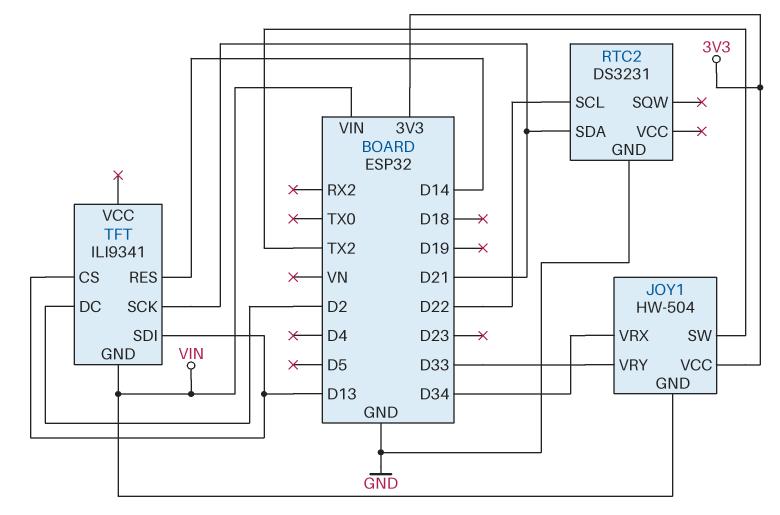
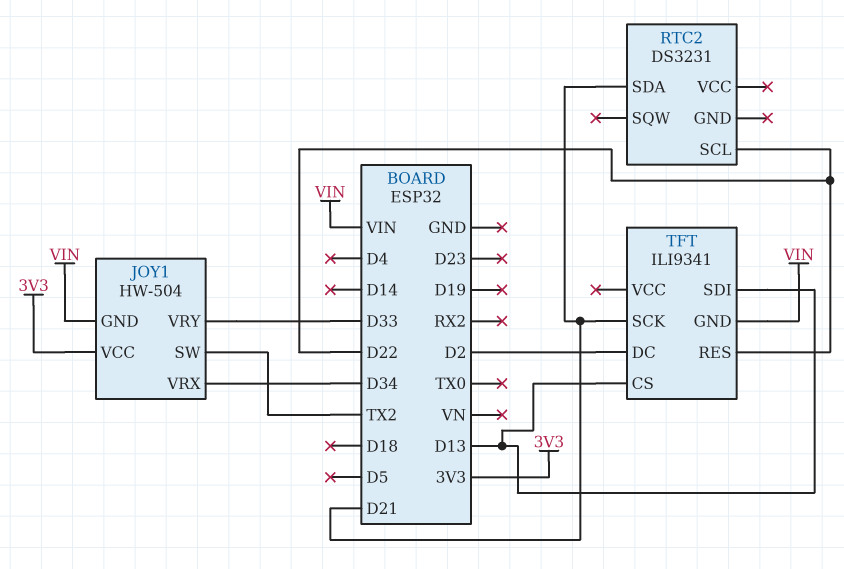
RTC2 pin GND: GND -> none
TFT pin RES: D14 -> D22

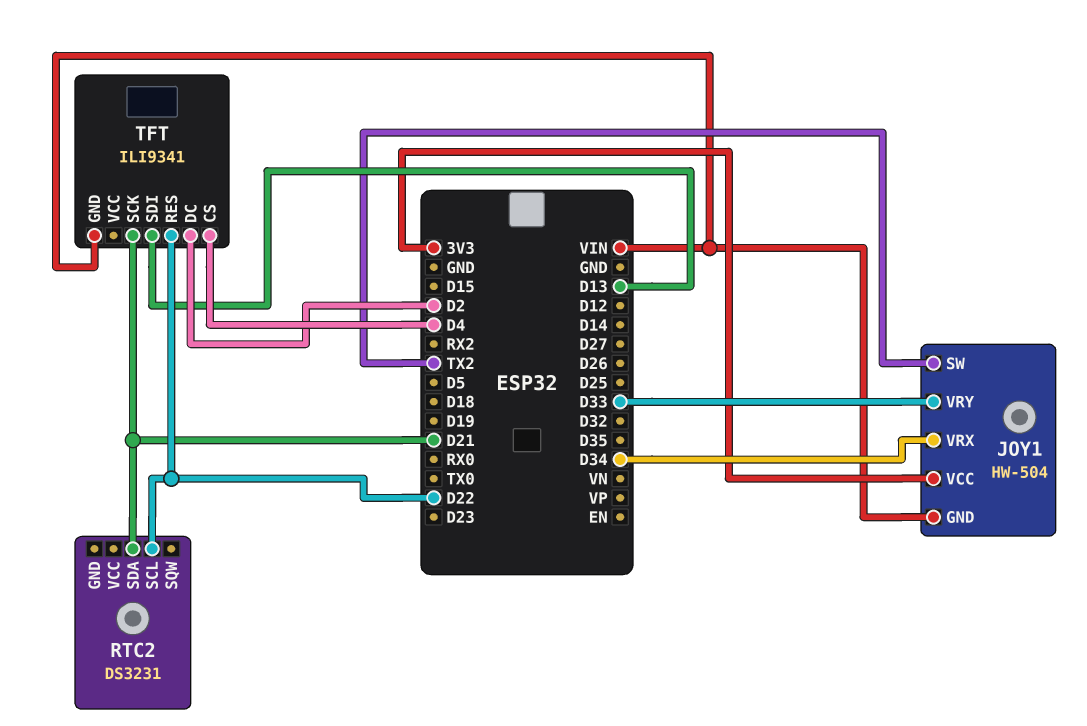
TFT pin CS: D13 -> D4

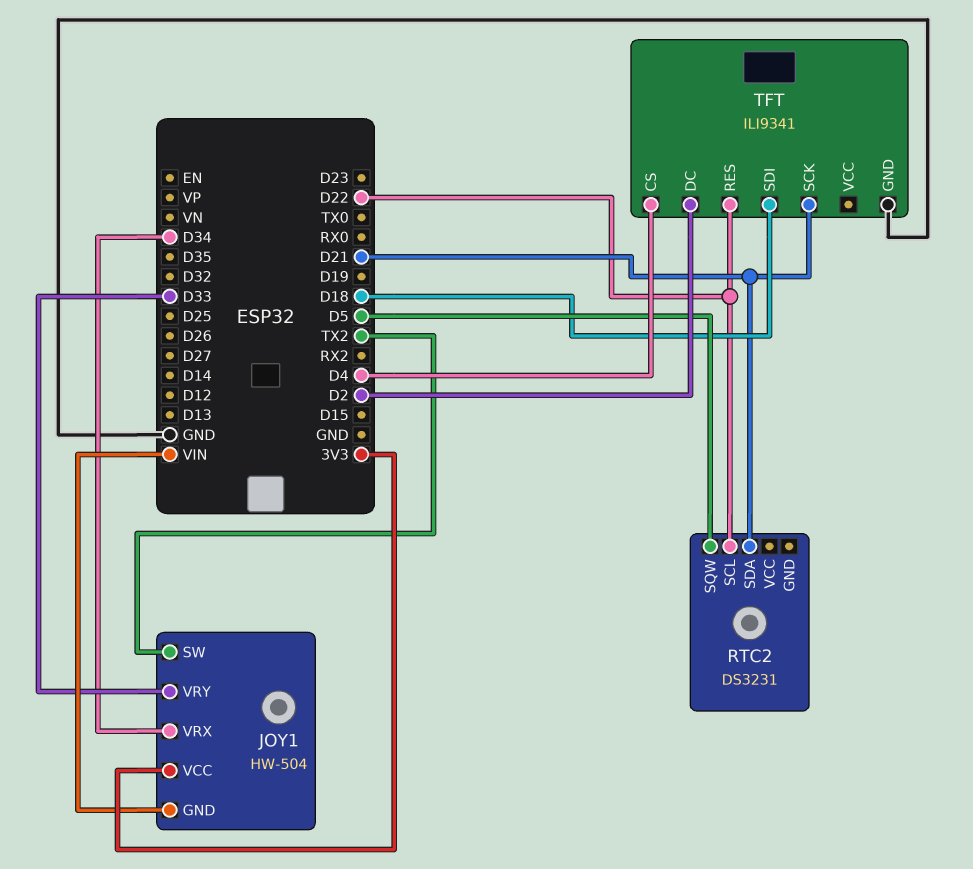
RTC2 pin SQW: none -> D5
TFT pin GND: VIN -> GND
TFT pin SDI: D13 -> D18

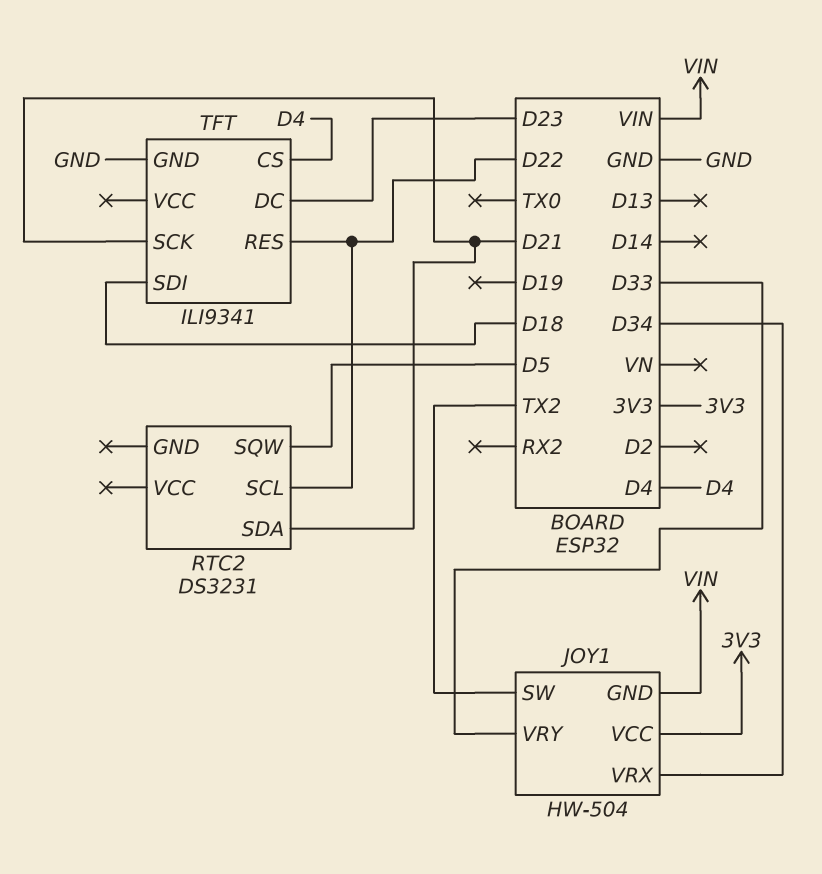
TFT pin DC: D2 -> D23

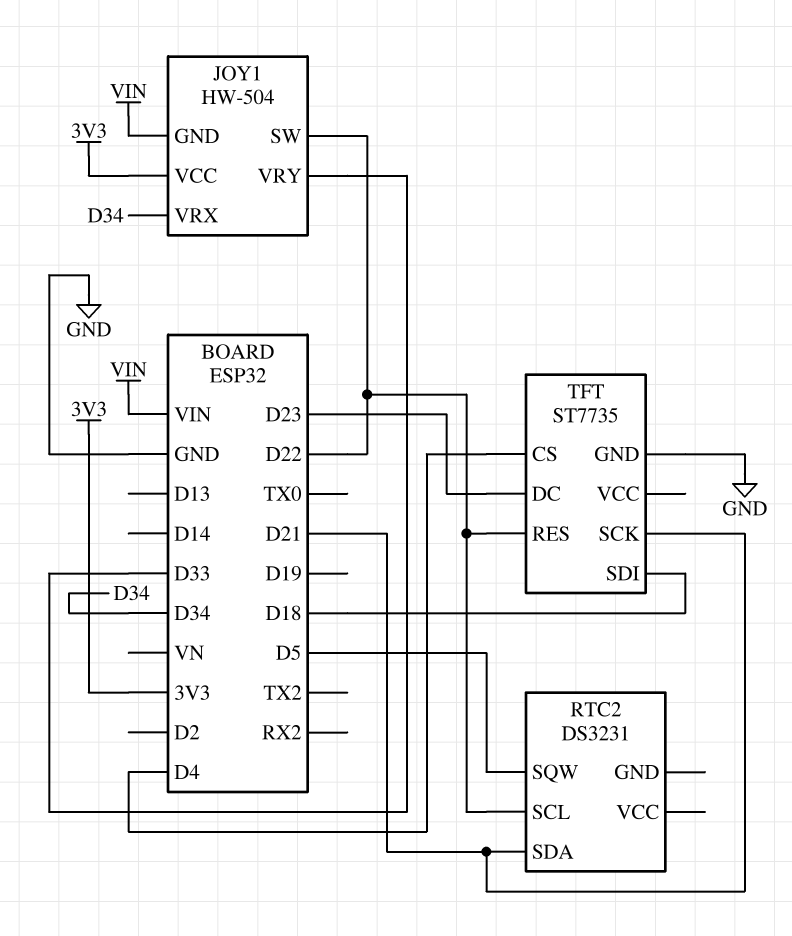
JOY1 pin SW: TX2 -> D22
TFT: ILI9341 -> ST7735

